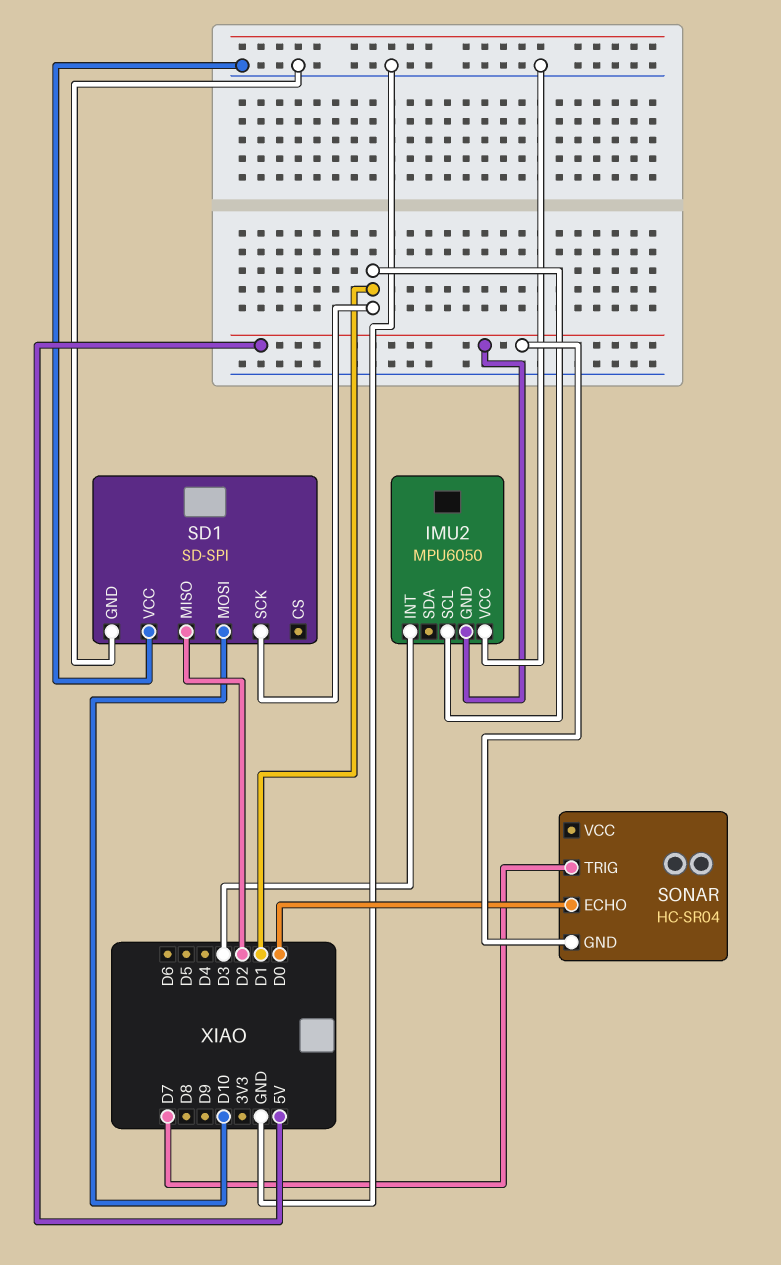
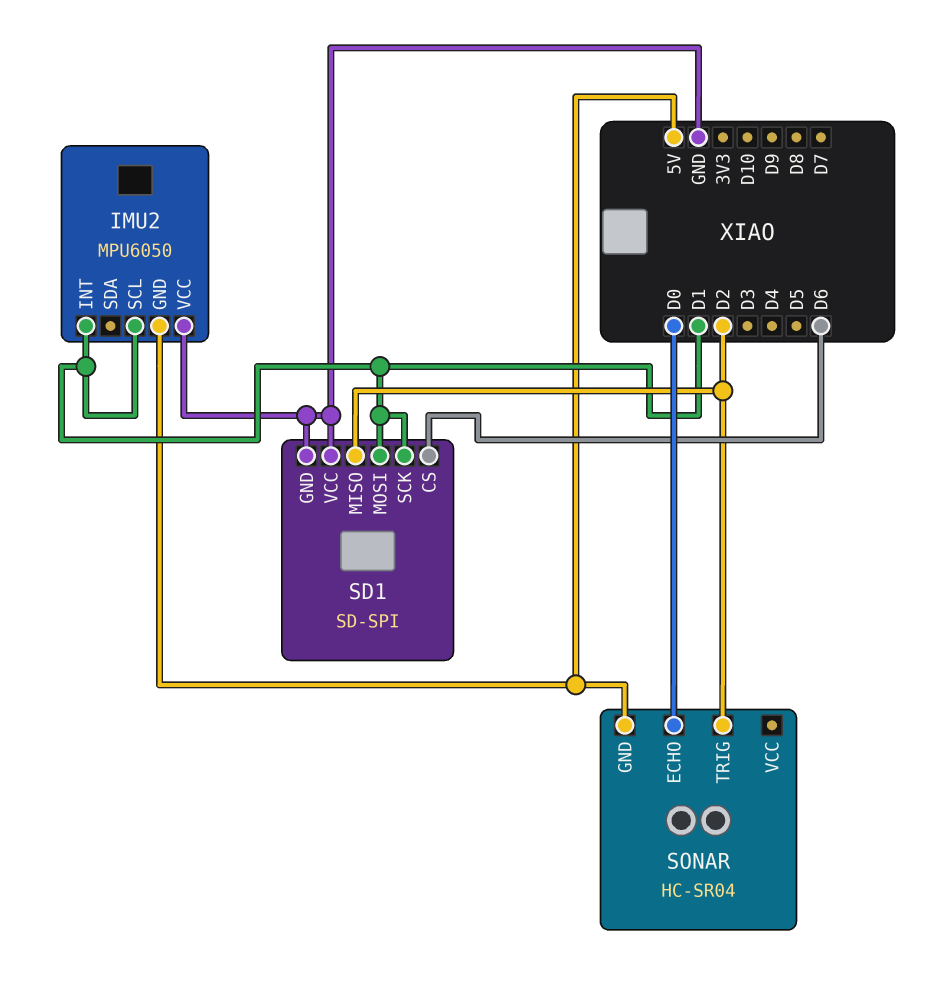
IMU2 pin INT: D3 -> D1
SD1 pin CS: none -> D6
SD1 pin MOSI: D10 -> D1
SONAR pin TRIG: D7 -> D2

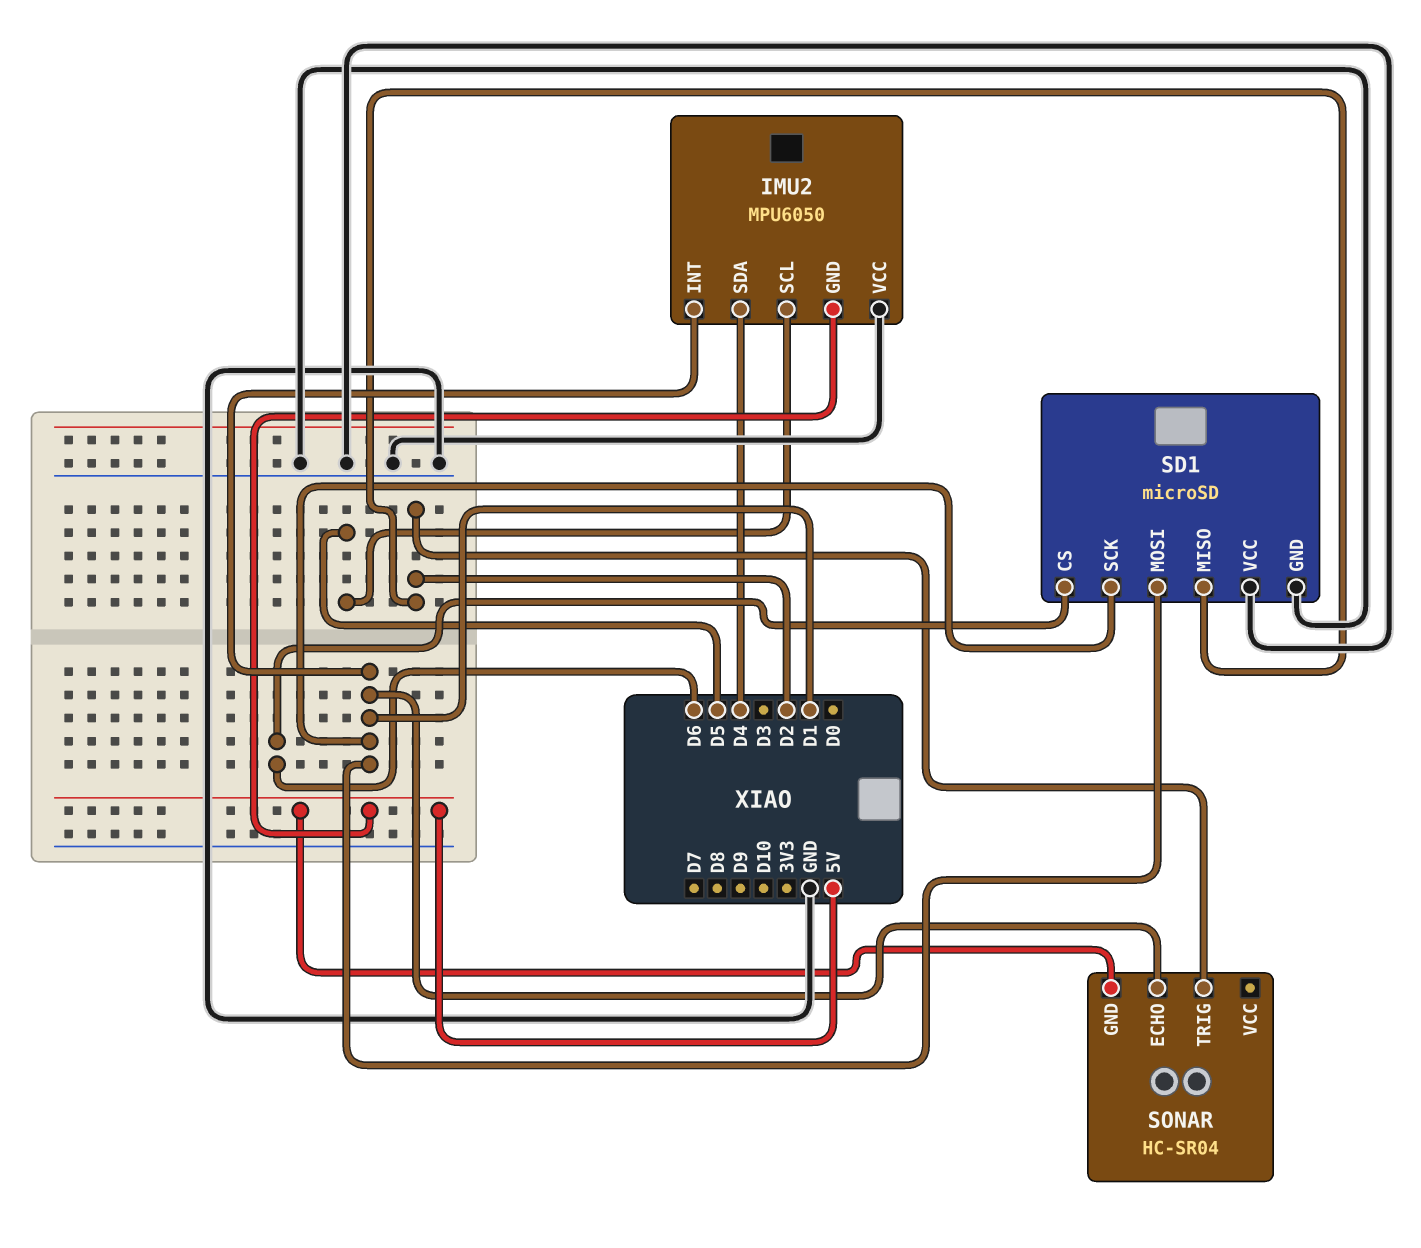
IMU2 pin SCL: D1 -> D5
IMU2 pin SDA: none -> D4
SD1: SD-SPI -> microSD
SONAR pin ECHO: D0 -> D1

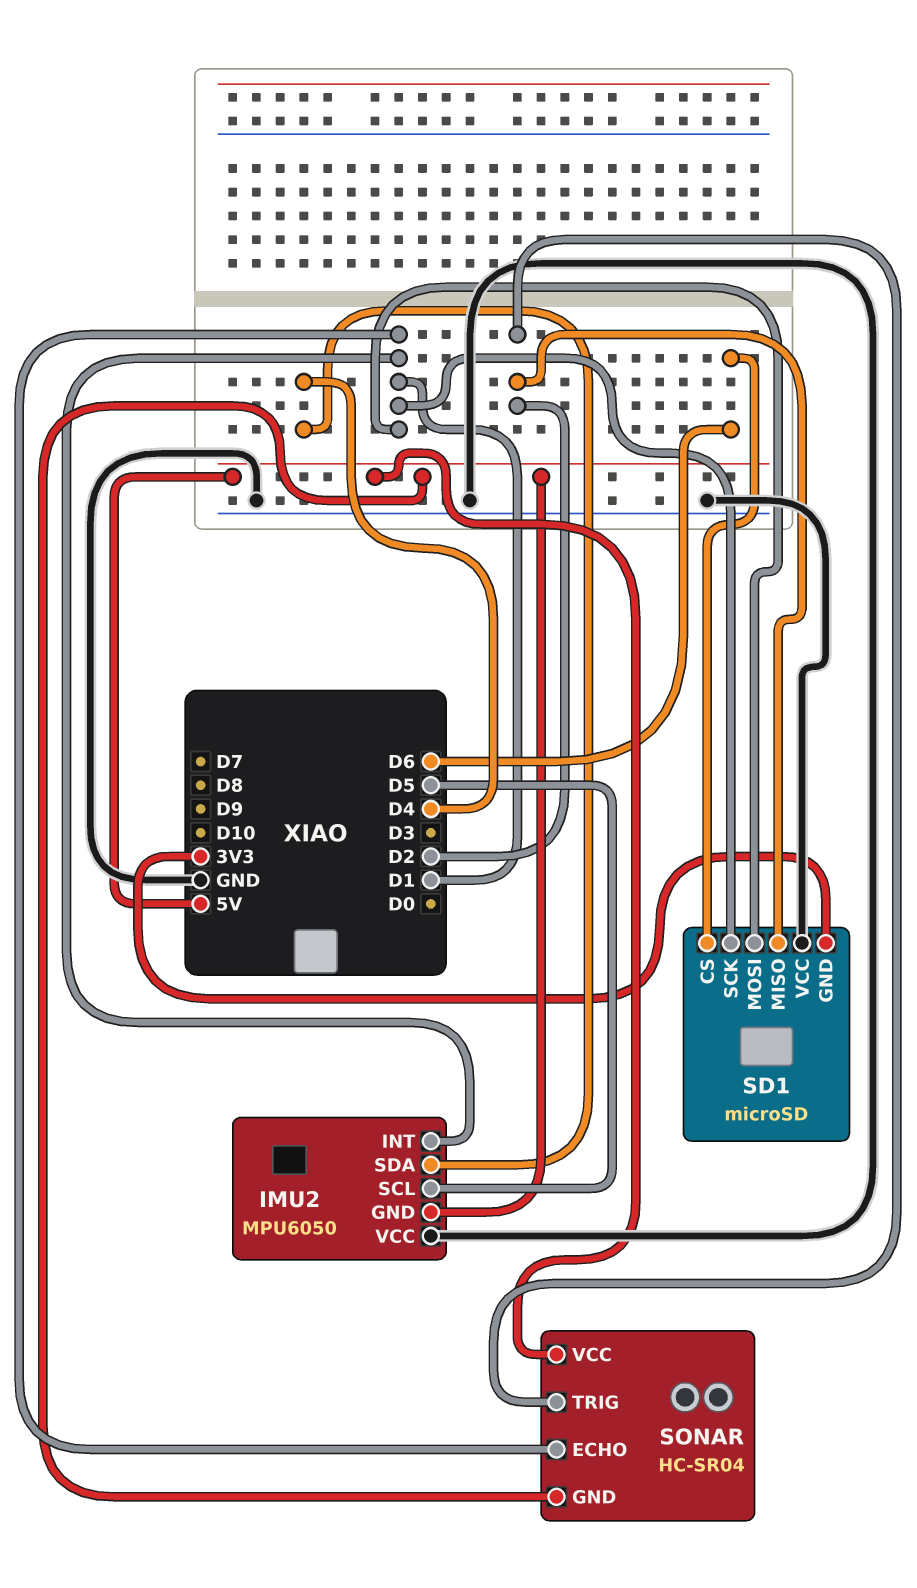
SD1 pin GND: GND -> 3V3
SONAR pin VCC: none -> 5V

